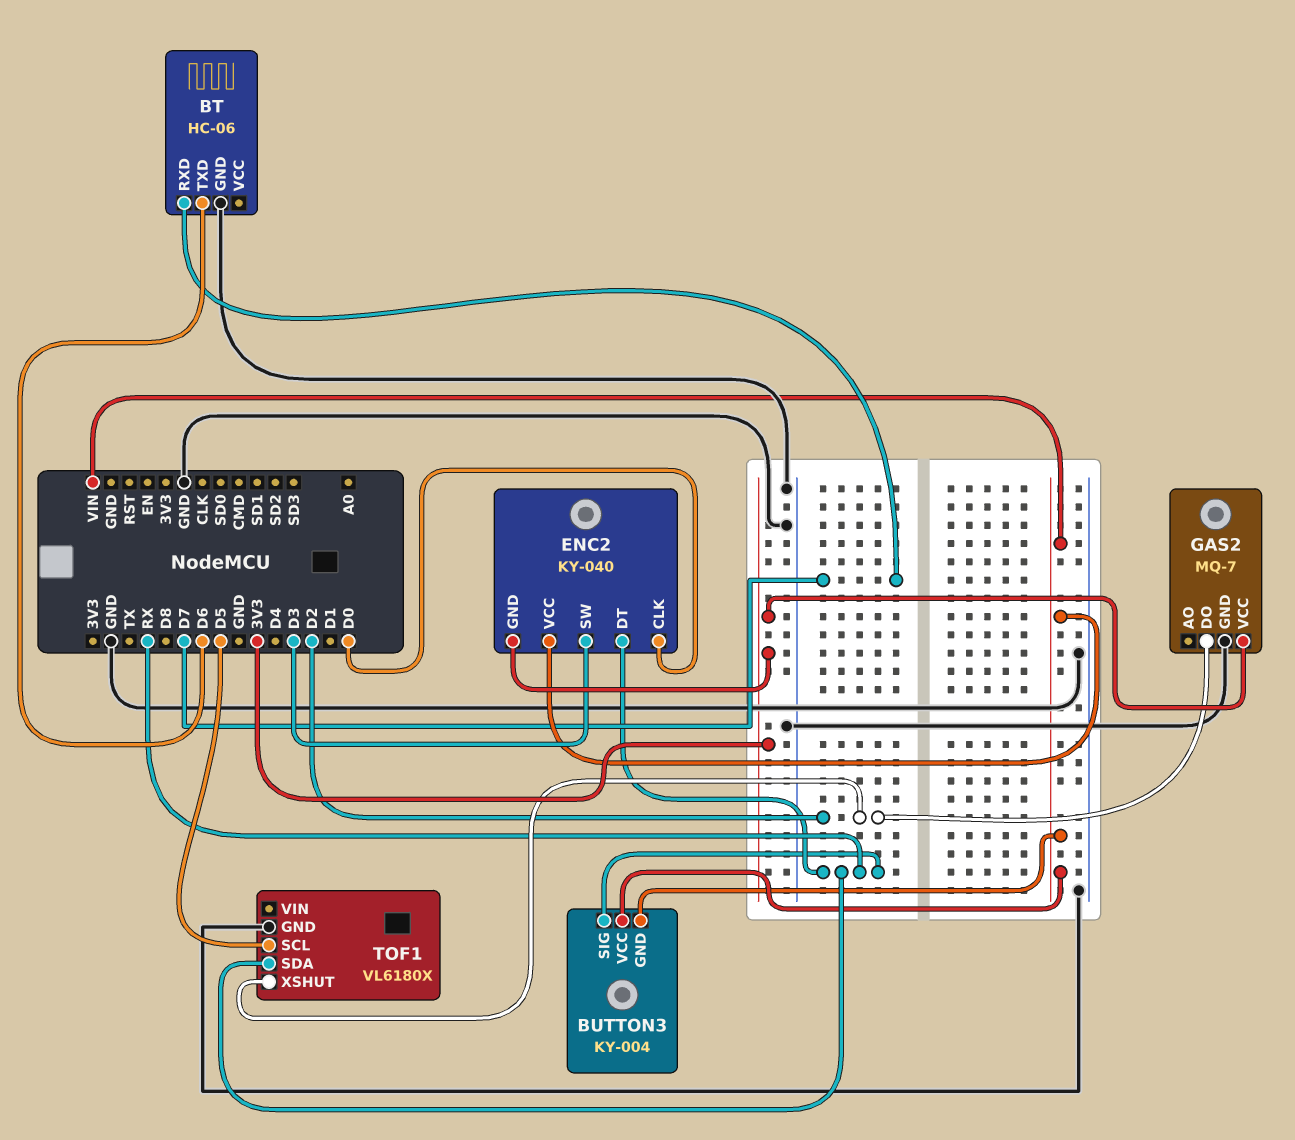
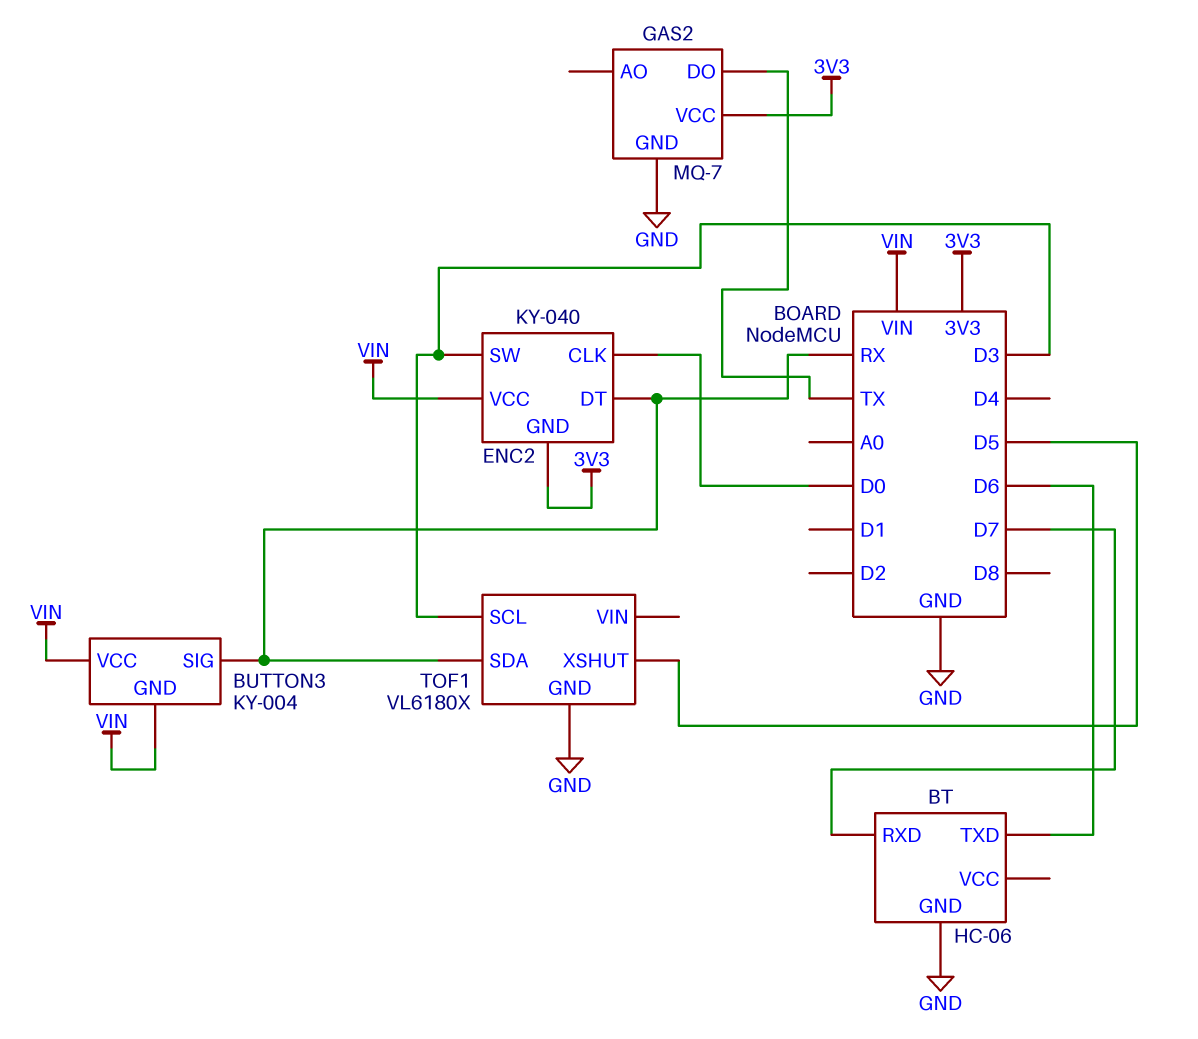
GAS2 pin DO: D2 -> TX
TOF1 pin SCL: D5 -> D3
TOF1 pin XSHUT: D2 -> D5

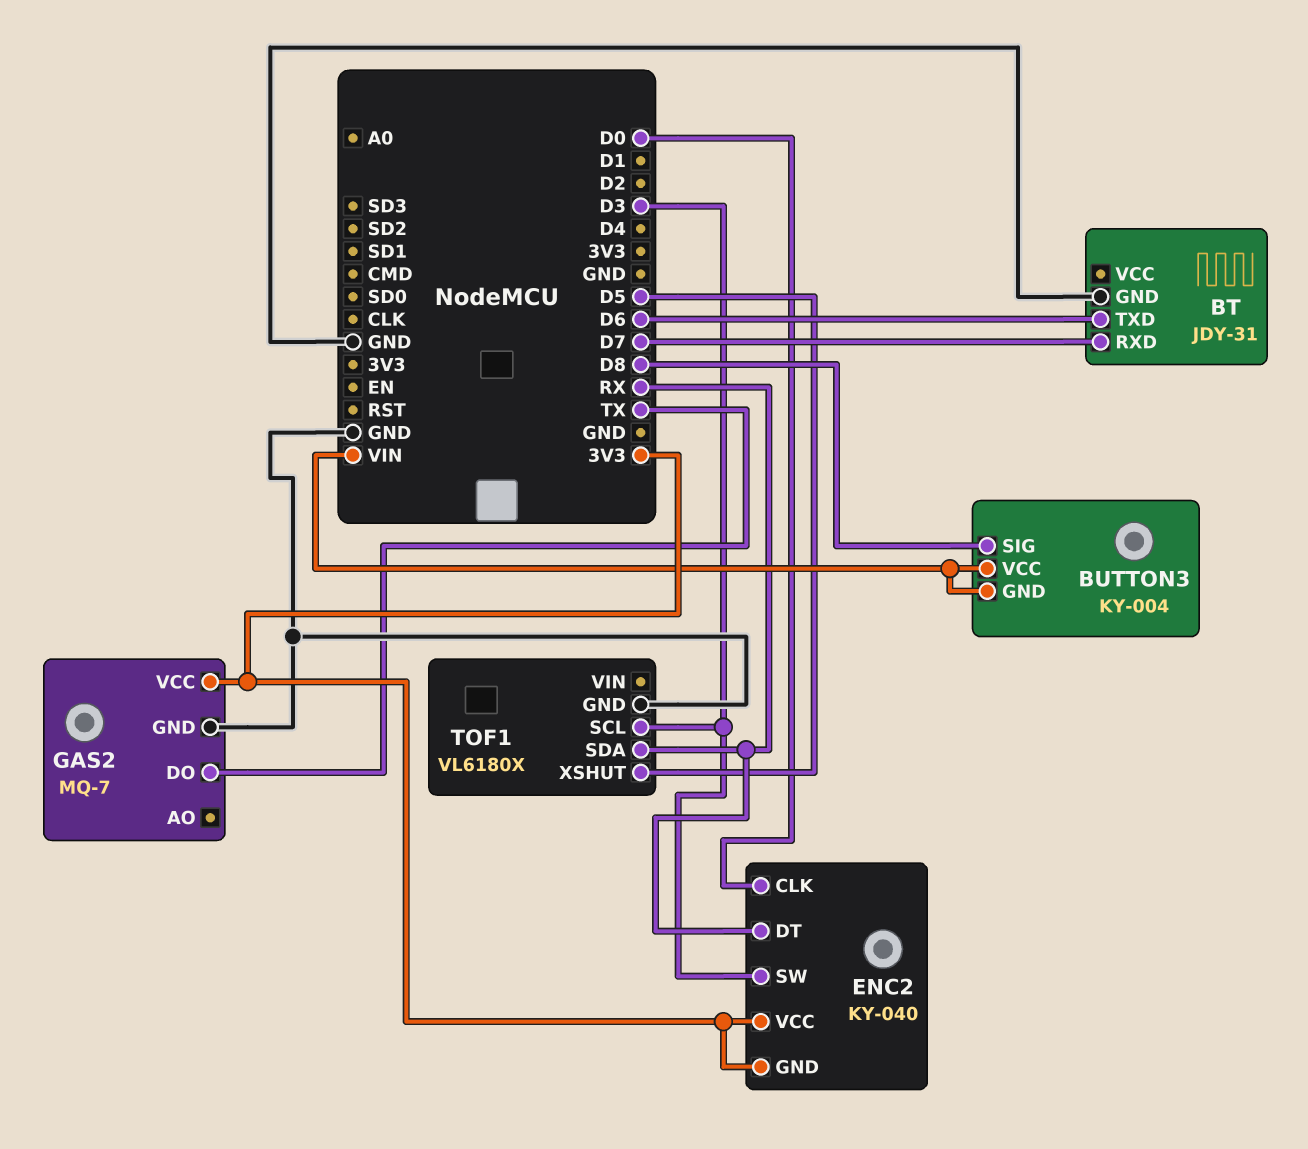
BT: HC-06 -> JDY-31
BUTTON3 pin SIG: RX -> D8
ENC2 pin VCC: VIN -> 3V3

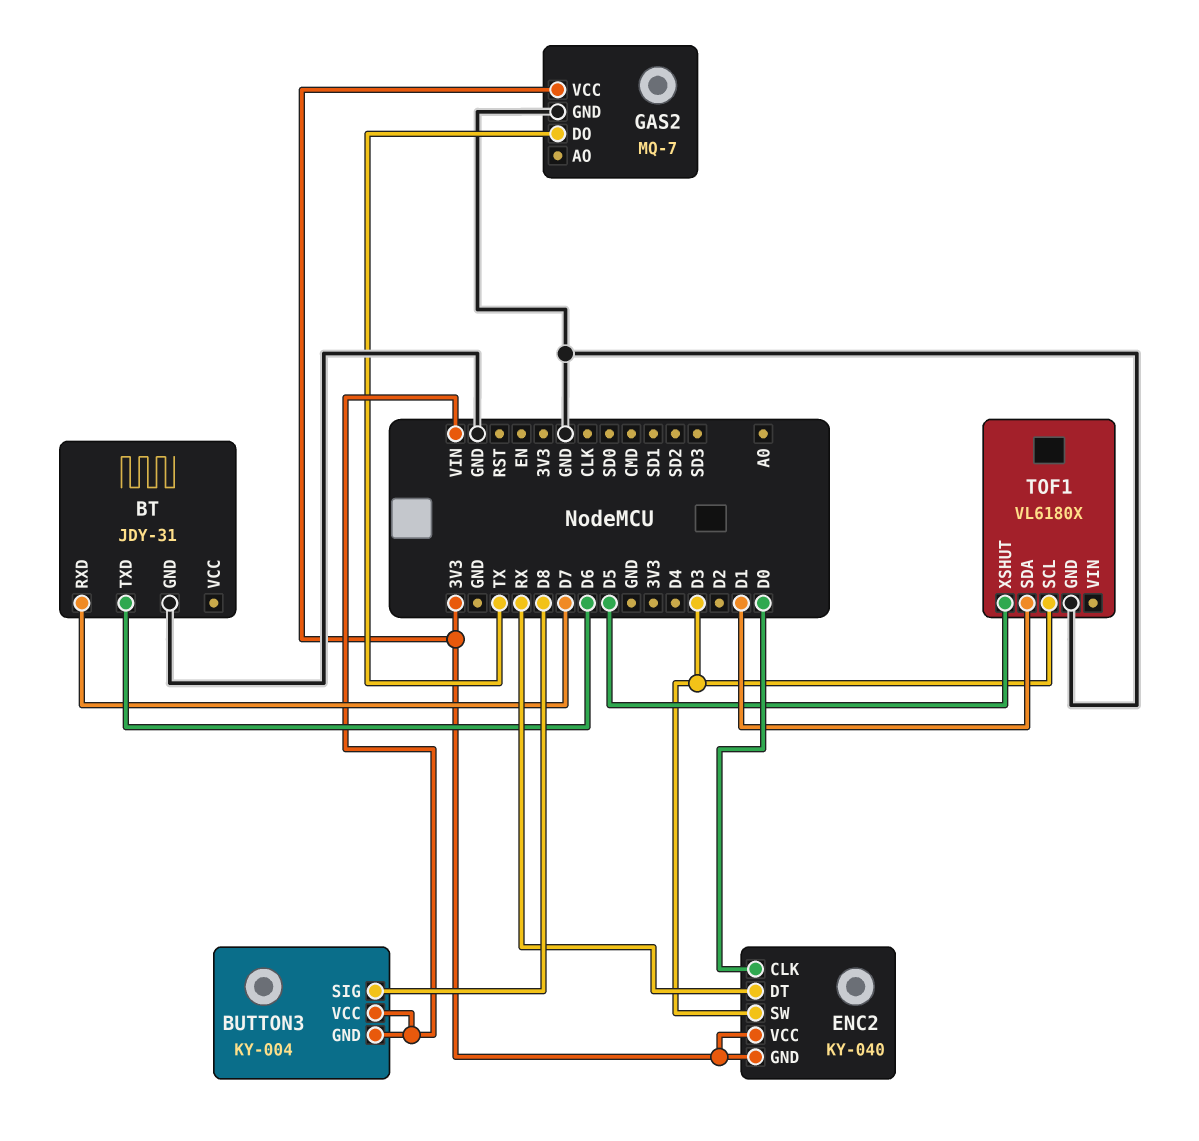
TOF1 pin SDA: RX -> D1

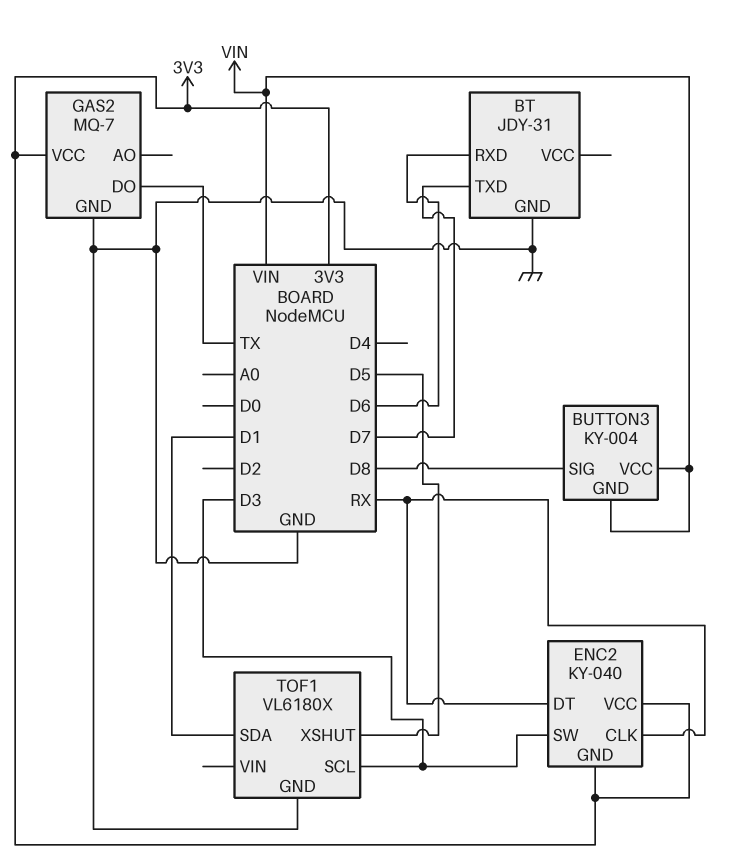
BT pin RXD: D7 -> D6
BT pin TXD: D6 -> D7
ENC2 pin CLK: D0 -> RX

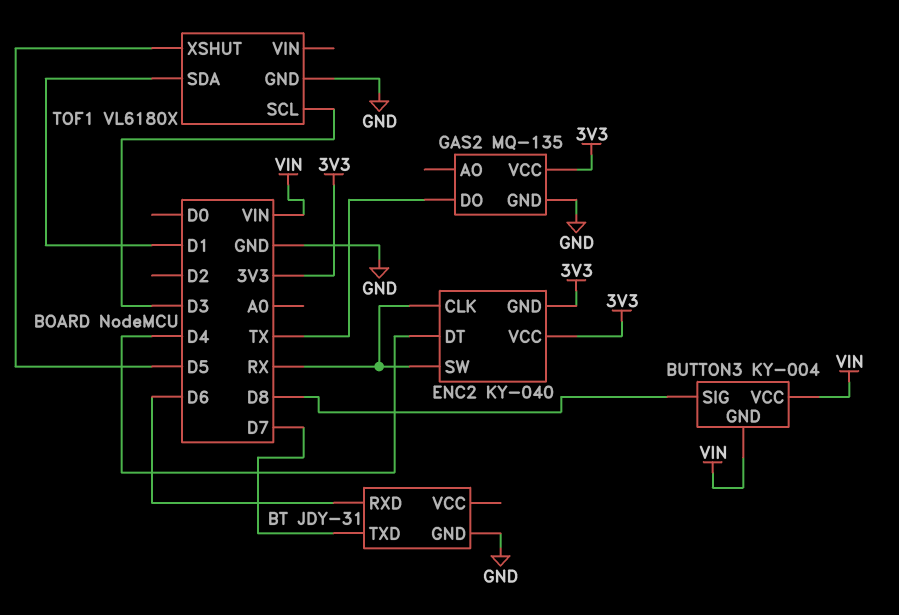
ENC2 pin DT: RX -> D4
ENC2 pin SW: D3 -> RX
GAS2: MQ-7 -> MQ-135

